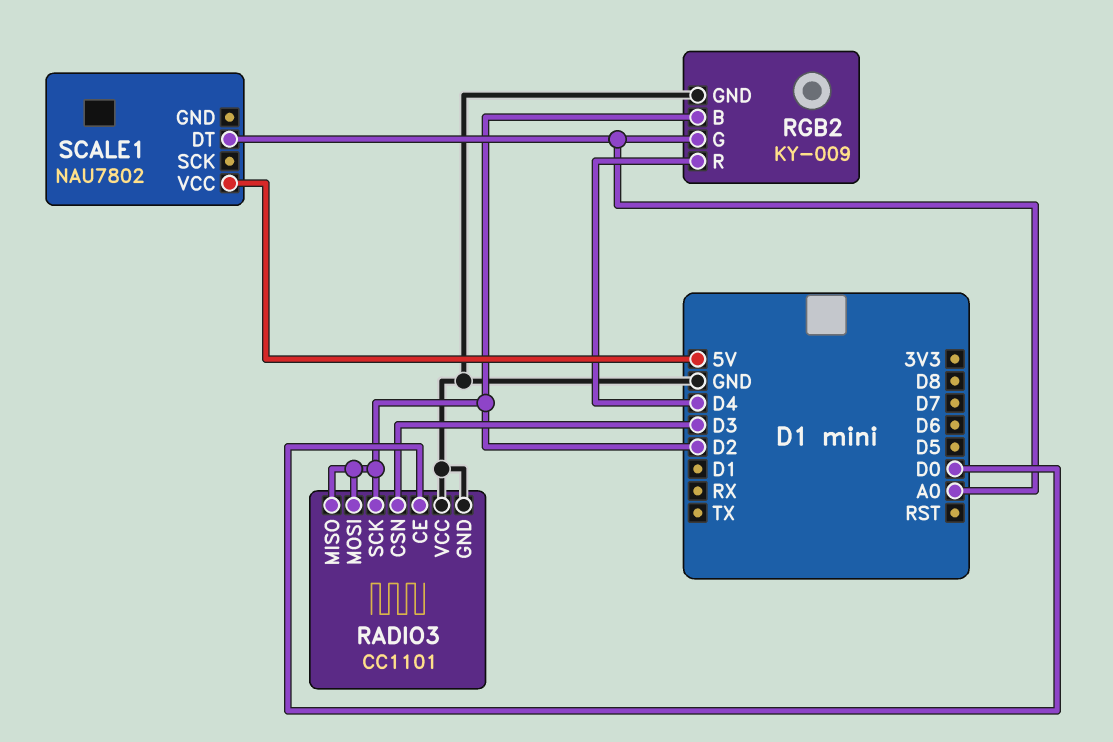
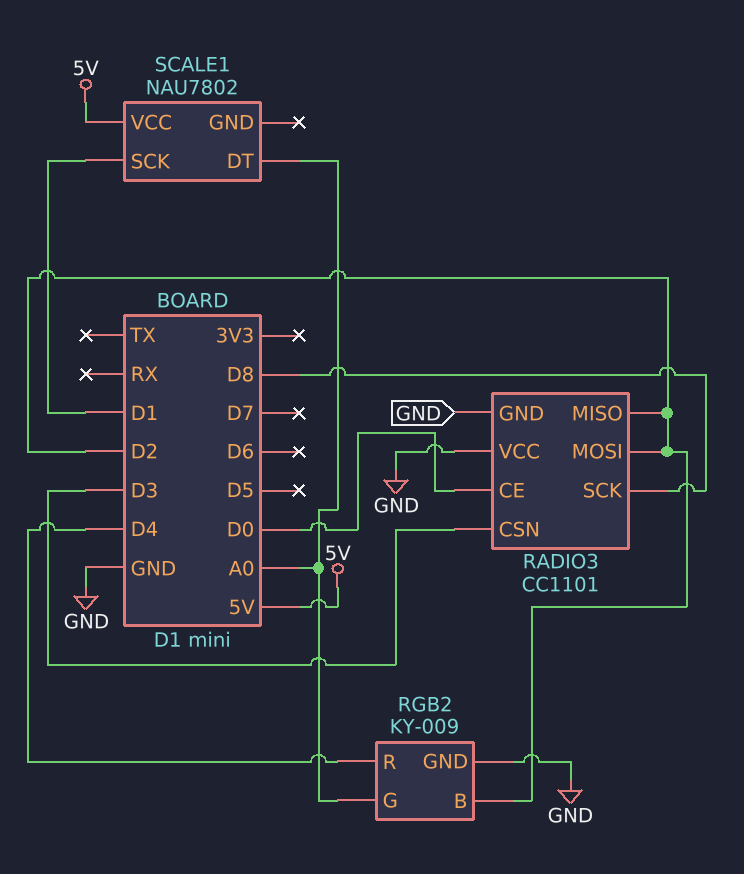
RADIO3 pin SCK: D2 -> D8
SCALE1 pin SCK: none -> D1

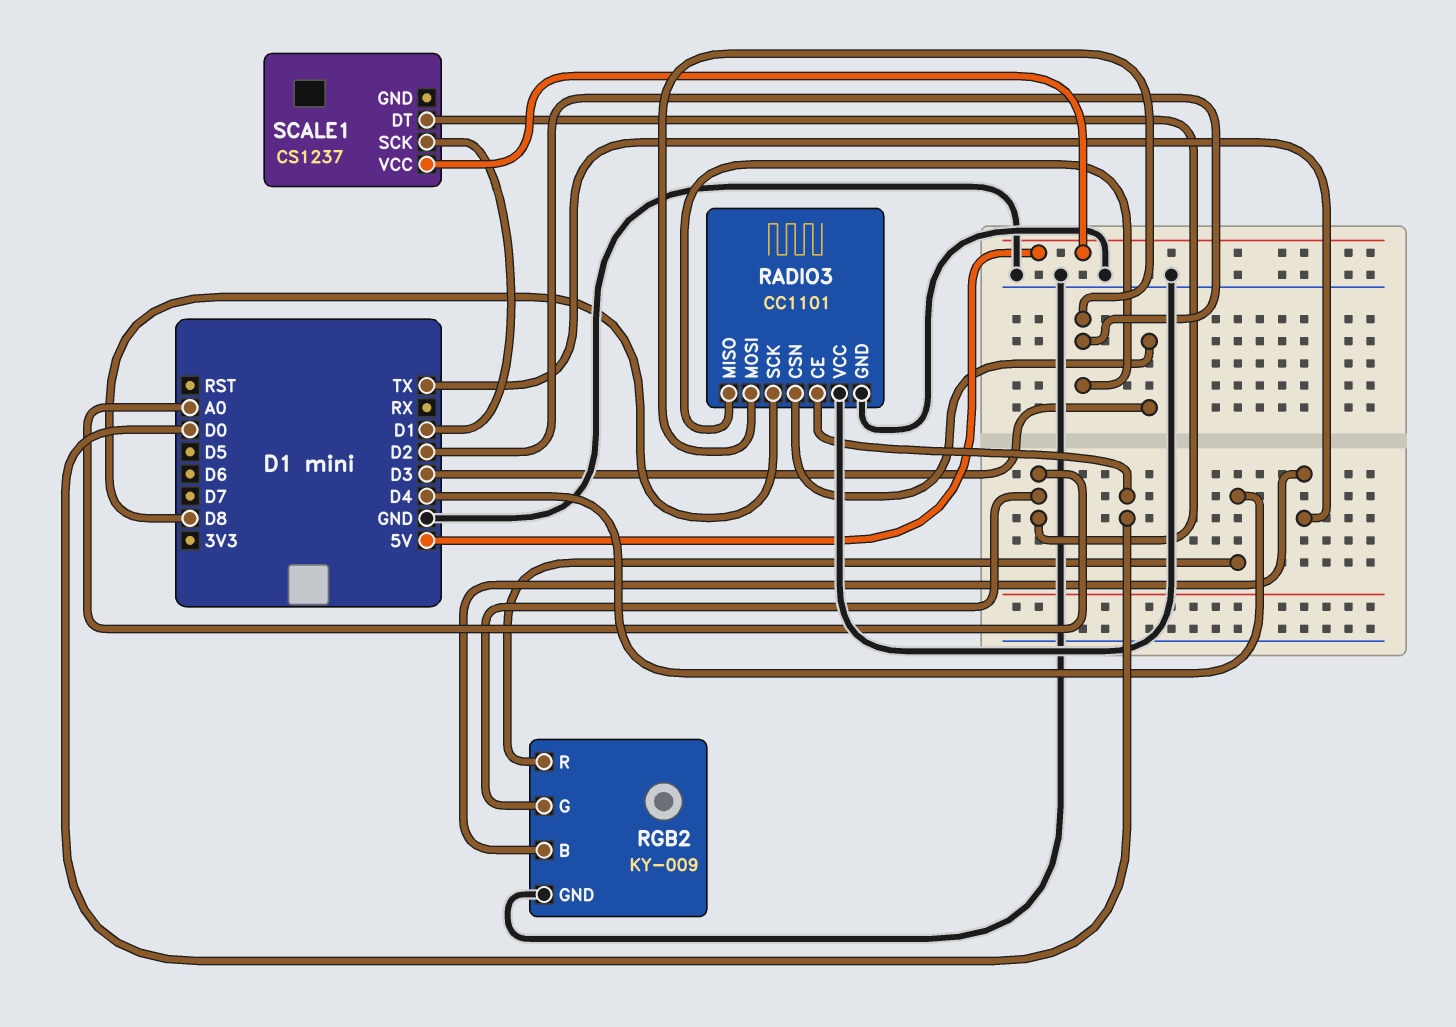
RGB2 pin B: D2 -> TX
SCALE1: NAU7802 -> CS1237

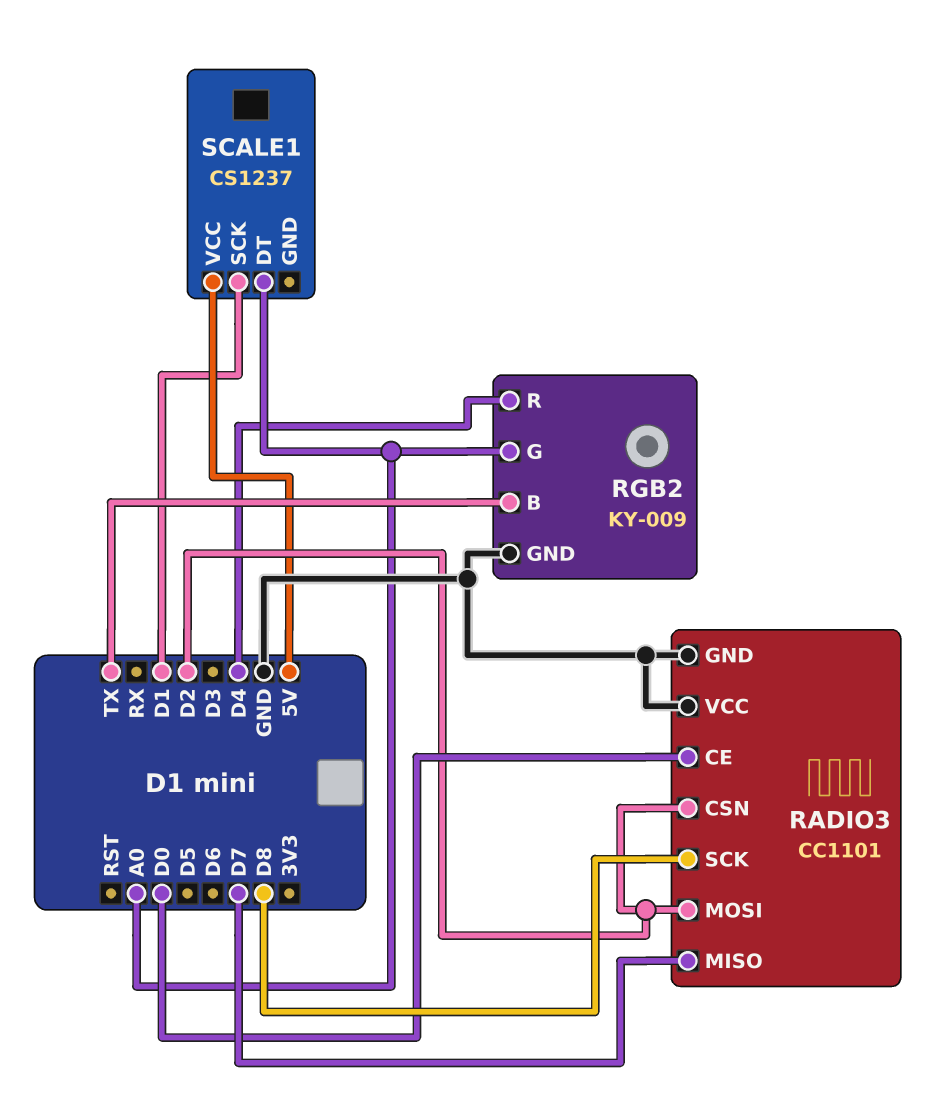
RADIO3 pin CSN: D3 -> D2
RADIO3 pin MISO: D2 -> D7

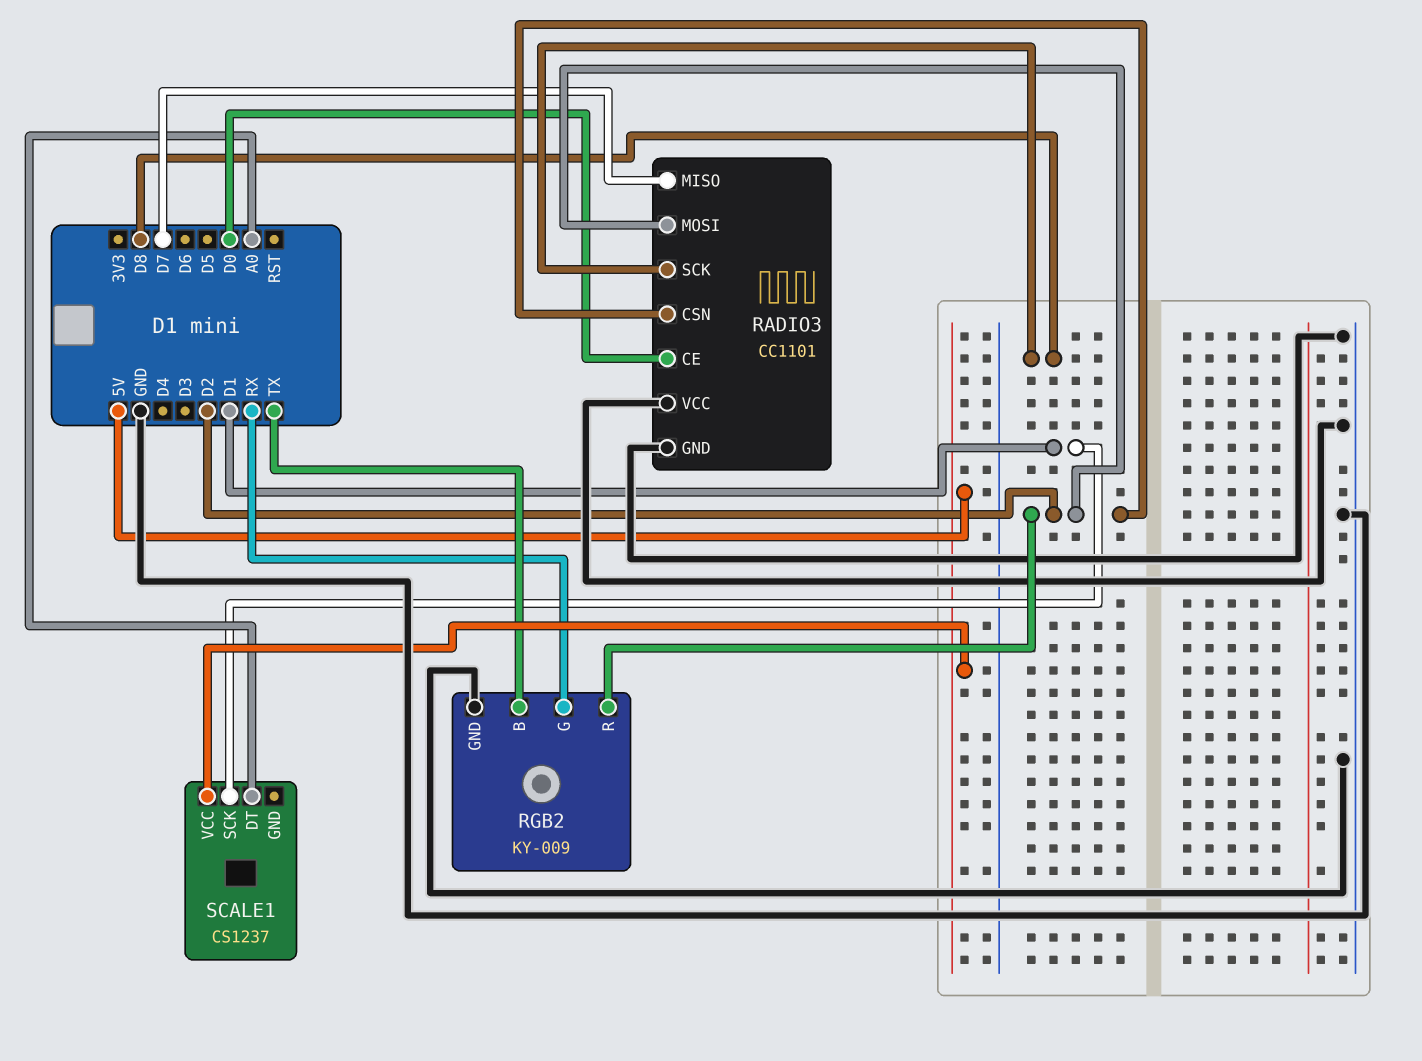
RGB2 pin G: A0 -> RX
RGB2 pin R: D4 -> D2

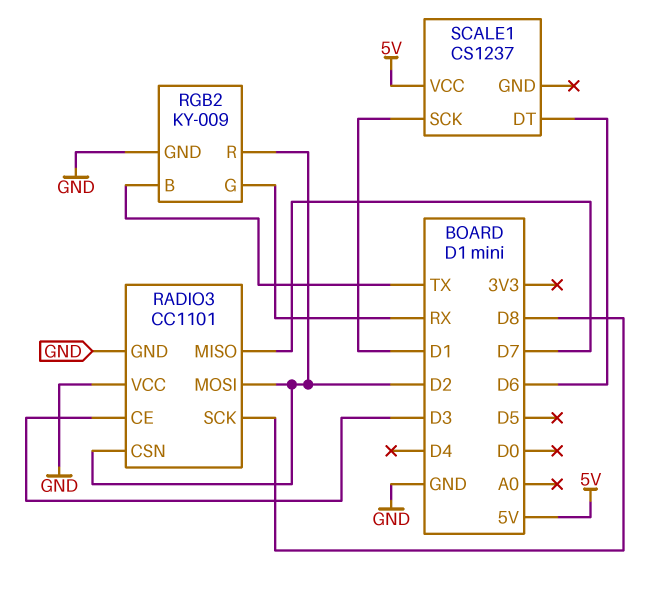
RADIO3 pin CE: D0 -> D3
SCALE1 pin DT: A0 -> D6

